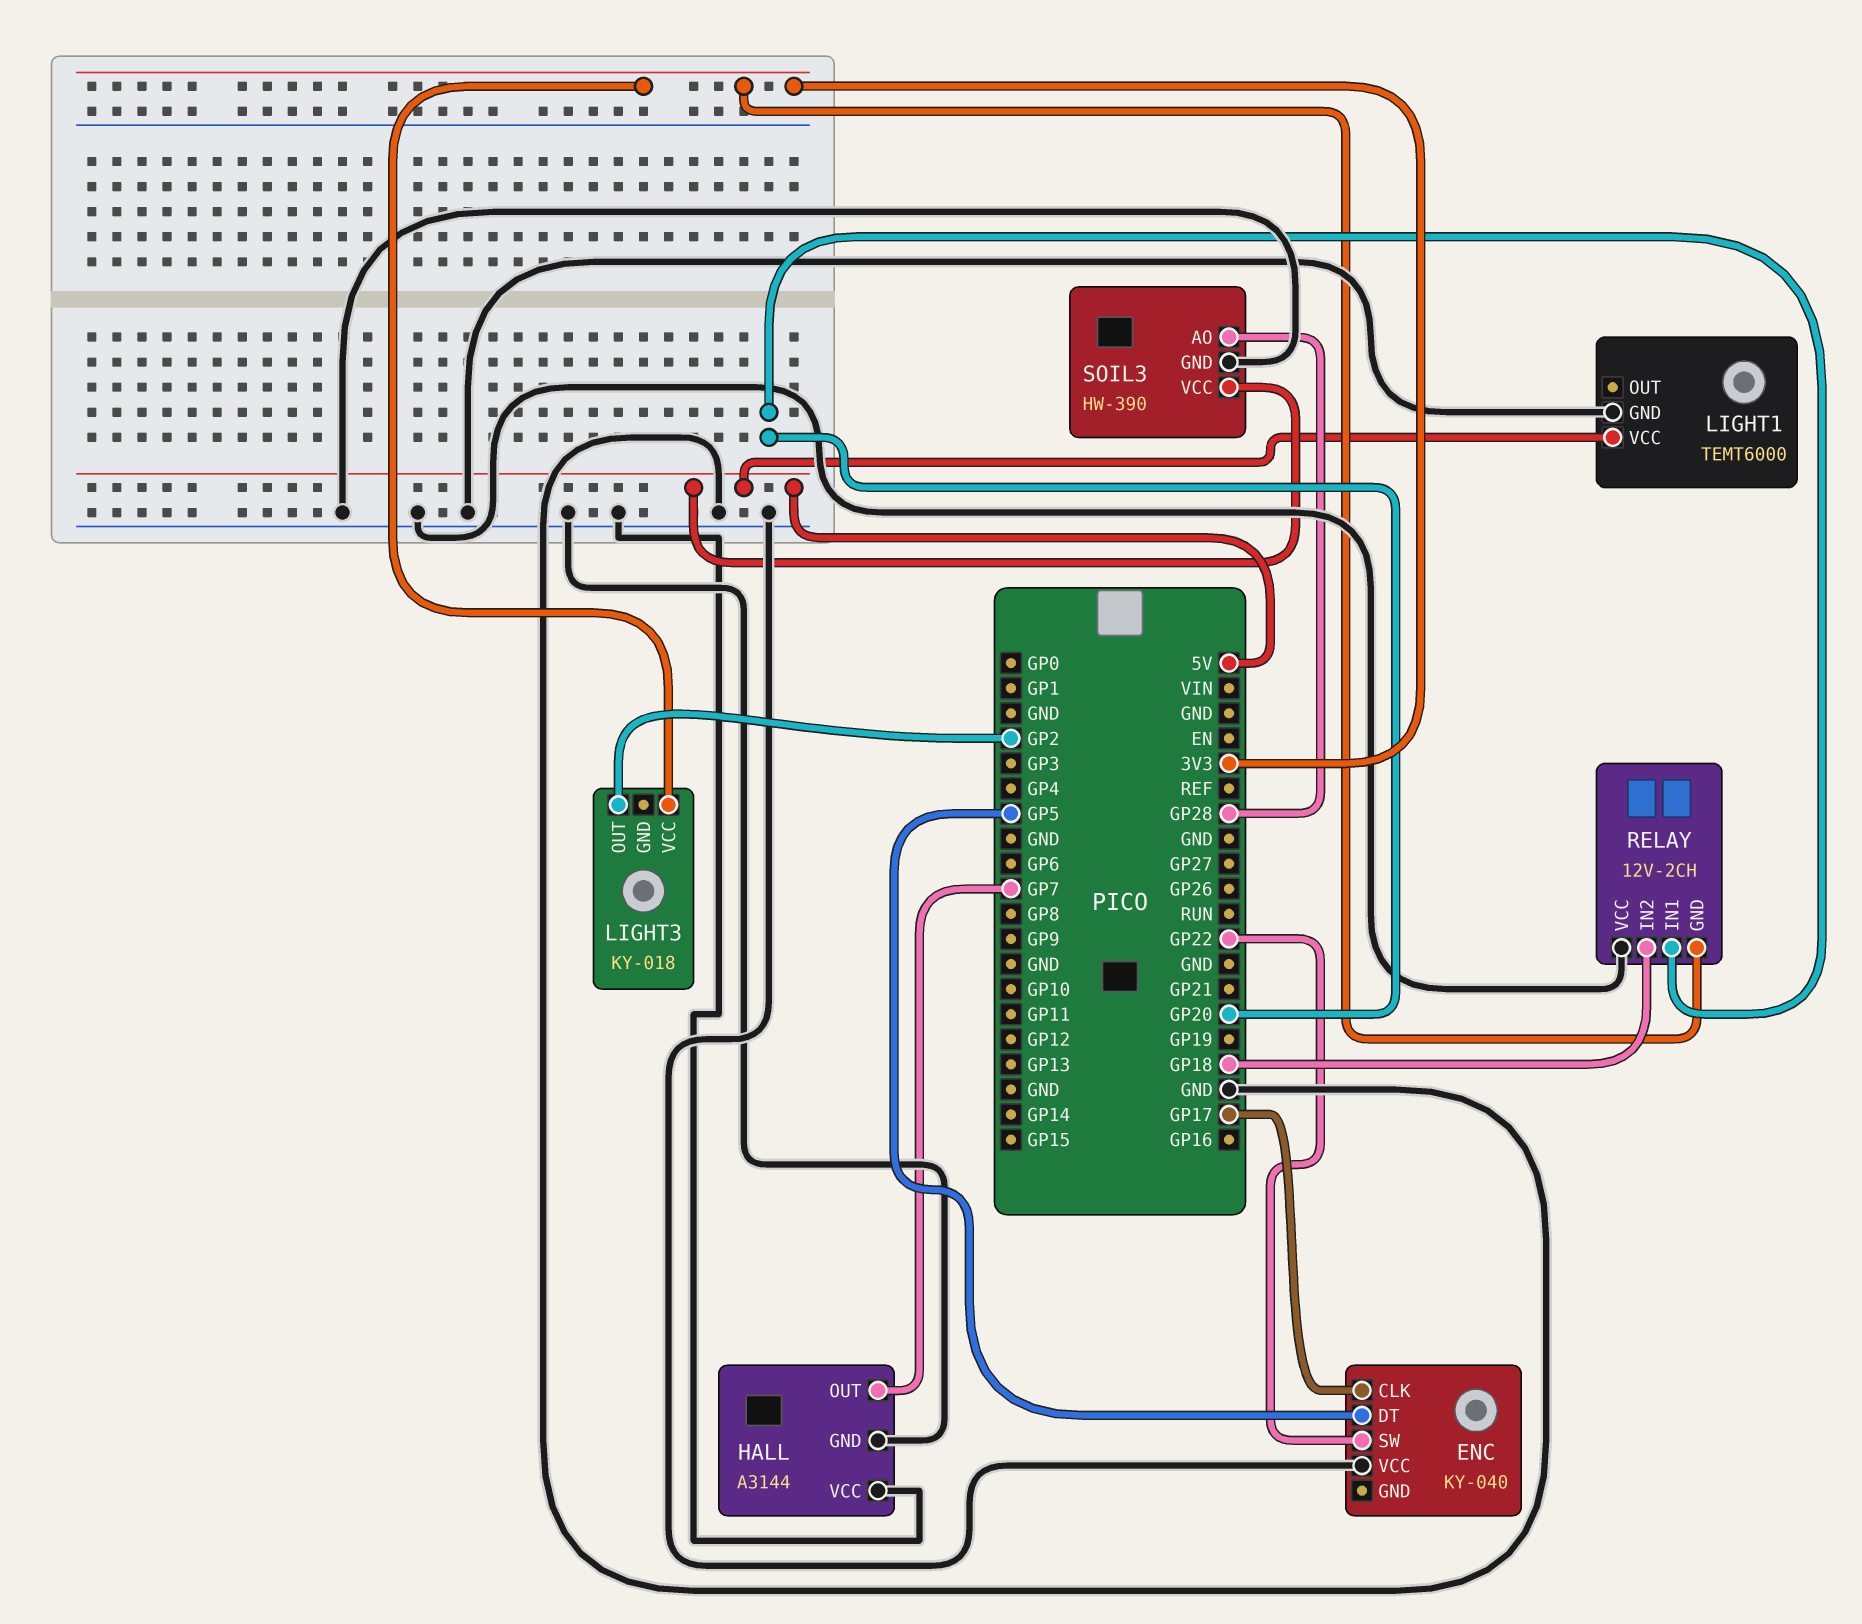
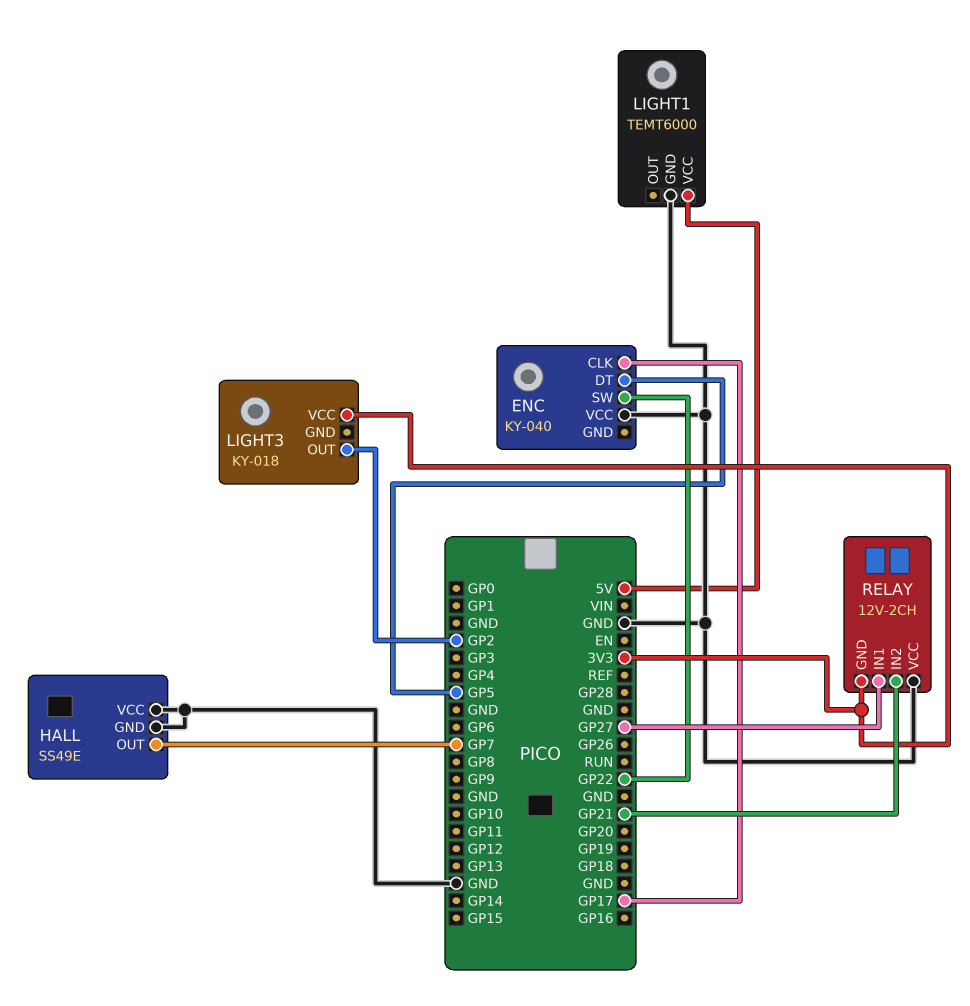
HALL: A3144 -> SS49E
RELAY pin IN1: GP20 -> GP27
RELAY pin IN2: GP18 -> GP21
SOIL3: HW-390 -> none
SOIL3 pin AO: GP28 -> none
SOIL3 pin GND: GND -> none
SOIL3 pin VCC: 5V -> none

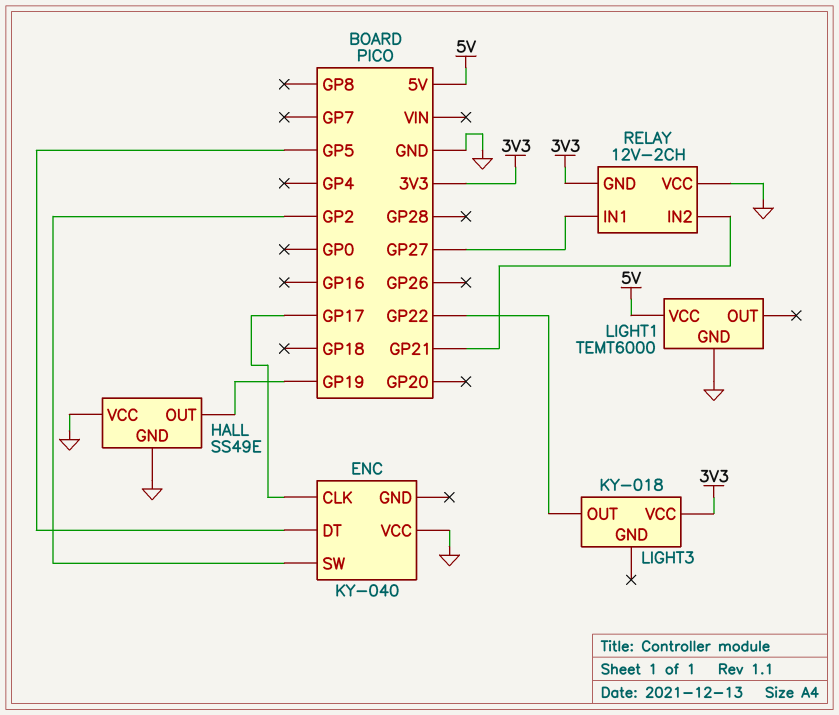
ENC pin SW: GP22 -> GP2
HALL pin OUT: GP7 -> GP19
LIGHT3 pin OUT: GP2 -> GP22

